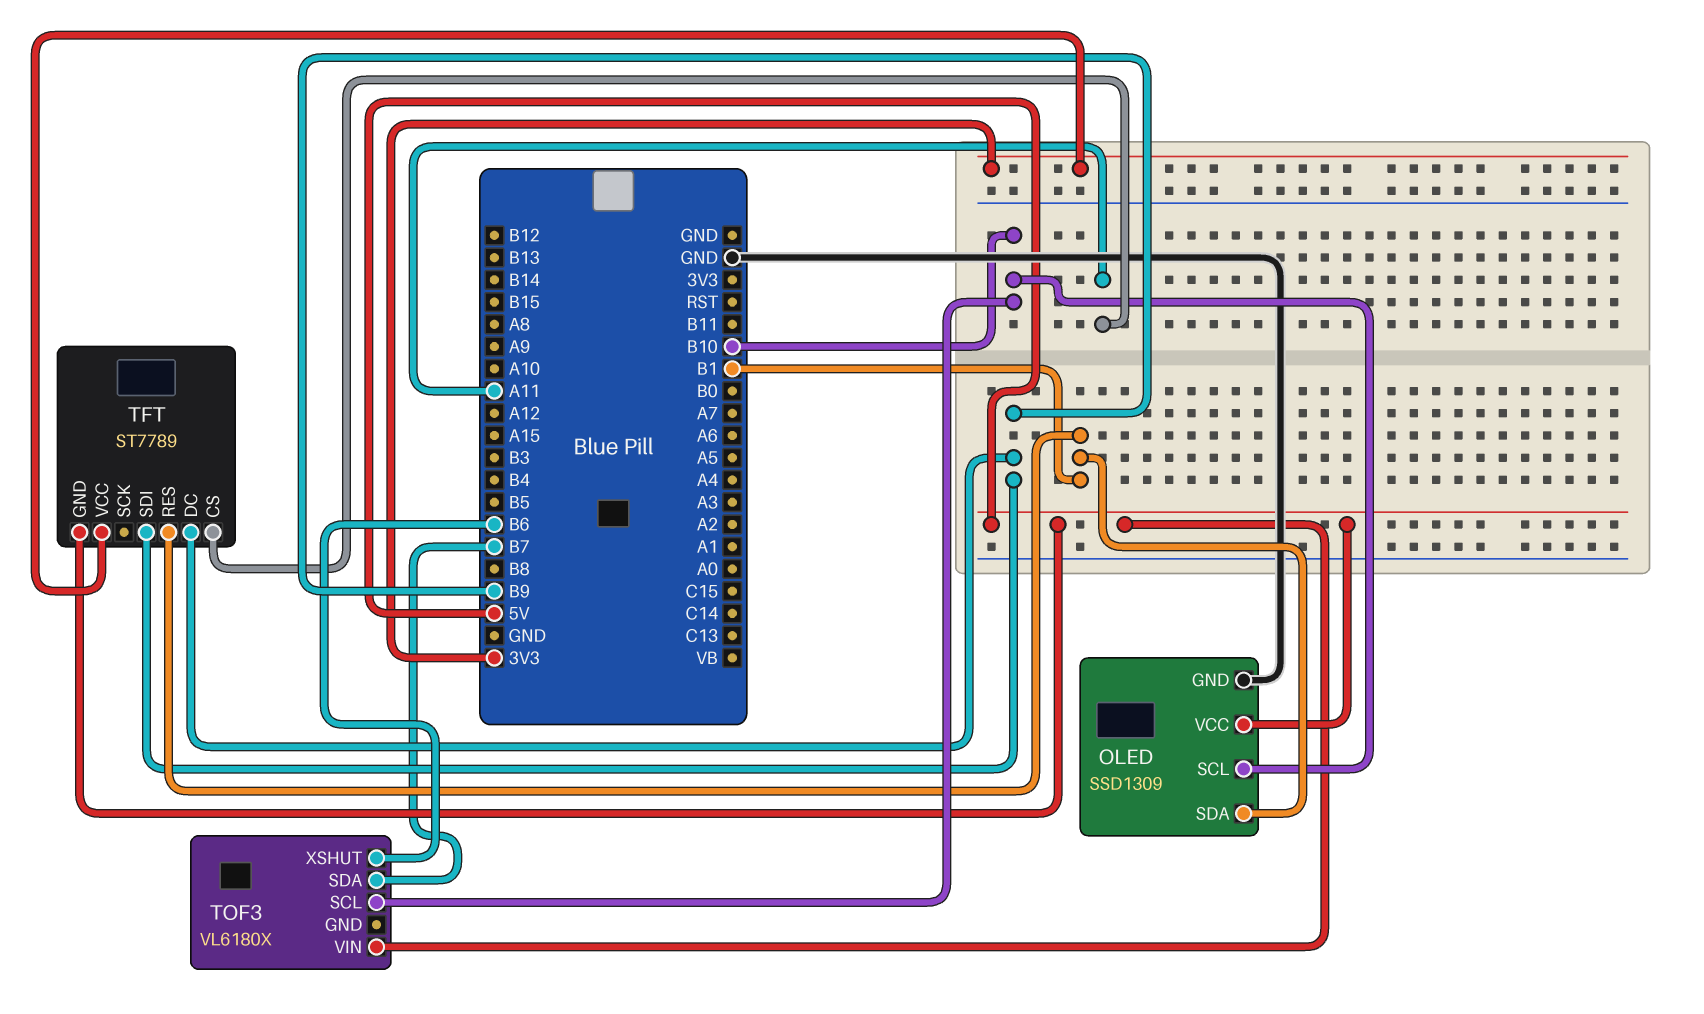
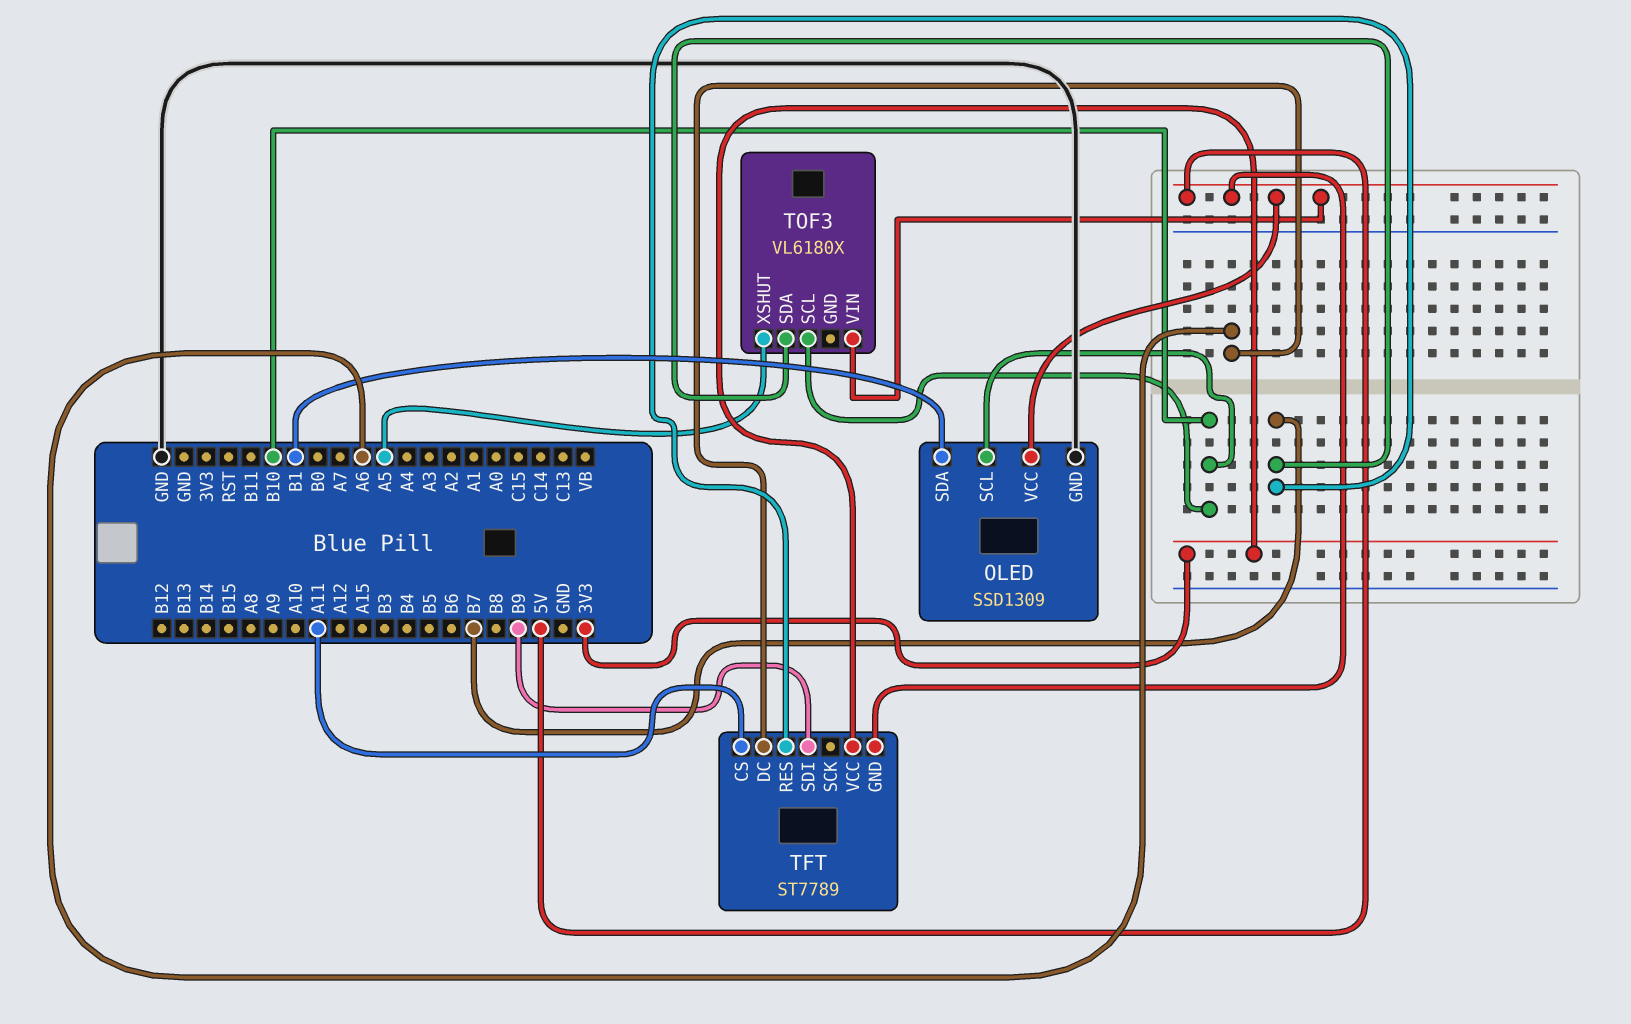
TFT pin DC: B9 -> A6
TFT pin RES: B1 -> B7
TOF3 pin XSHUT: B6 -> A5

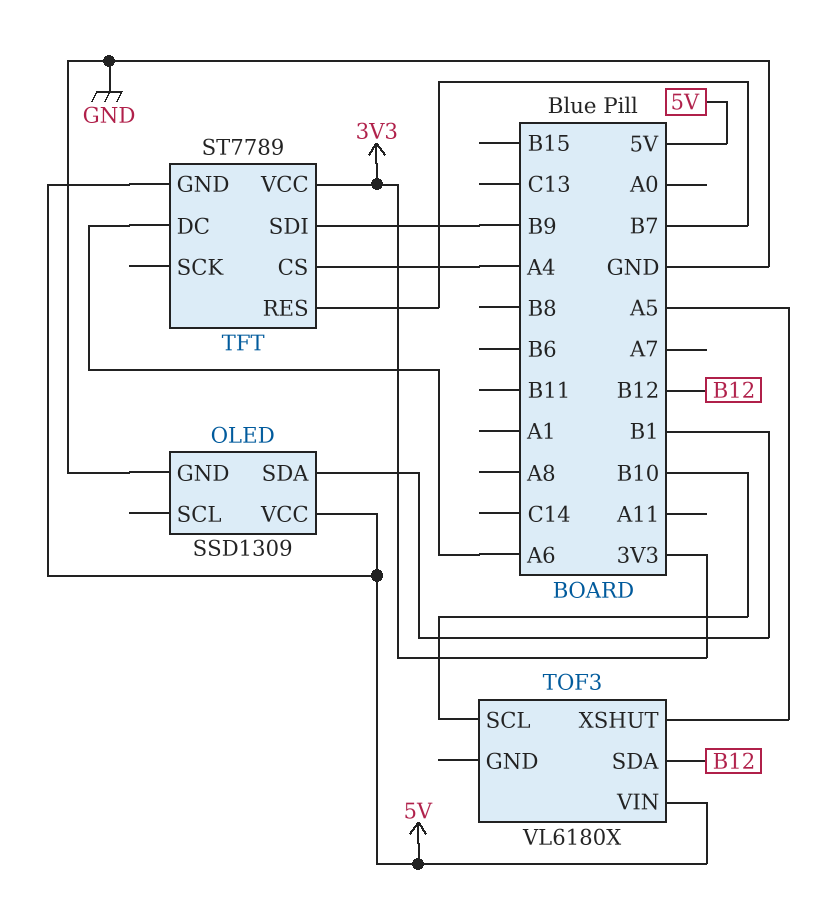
OLED pin SCL: B10 -> none
TFT pin CS: A11 -> A4
TOF3 pin SDA: B7 -> B12

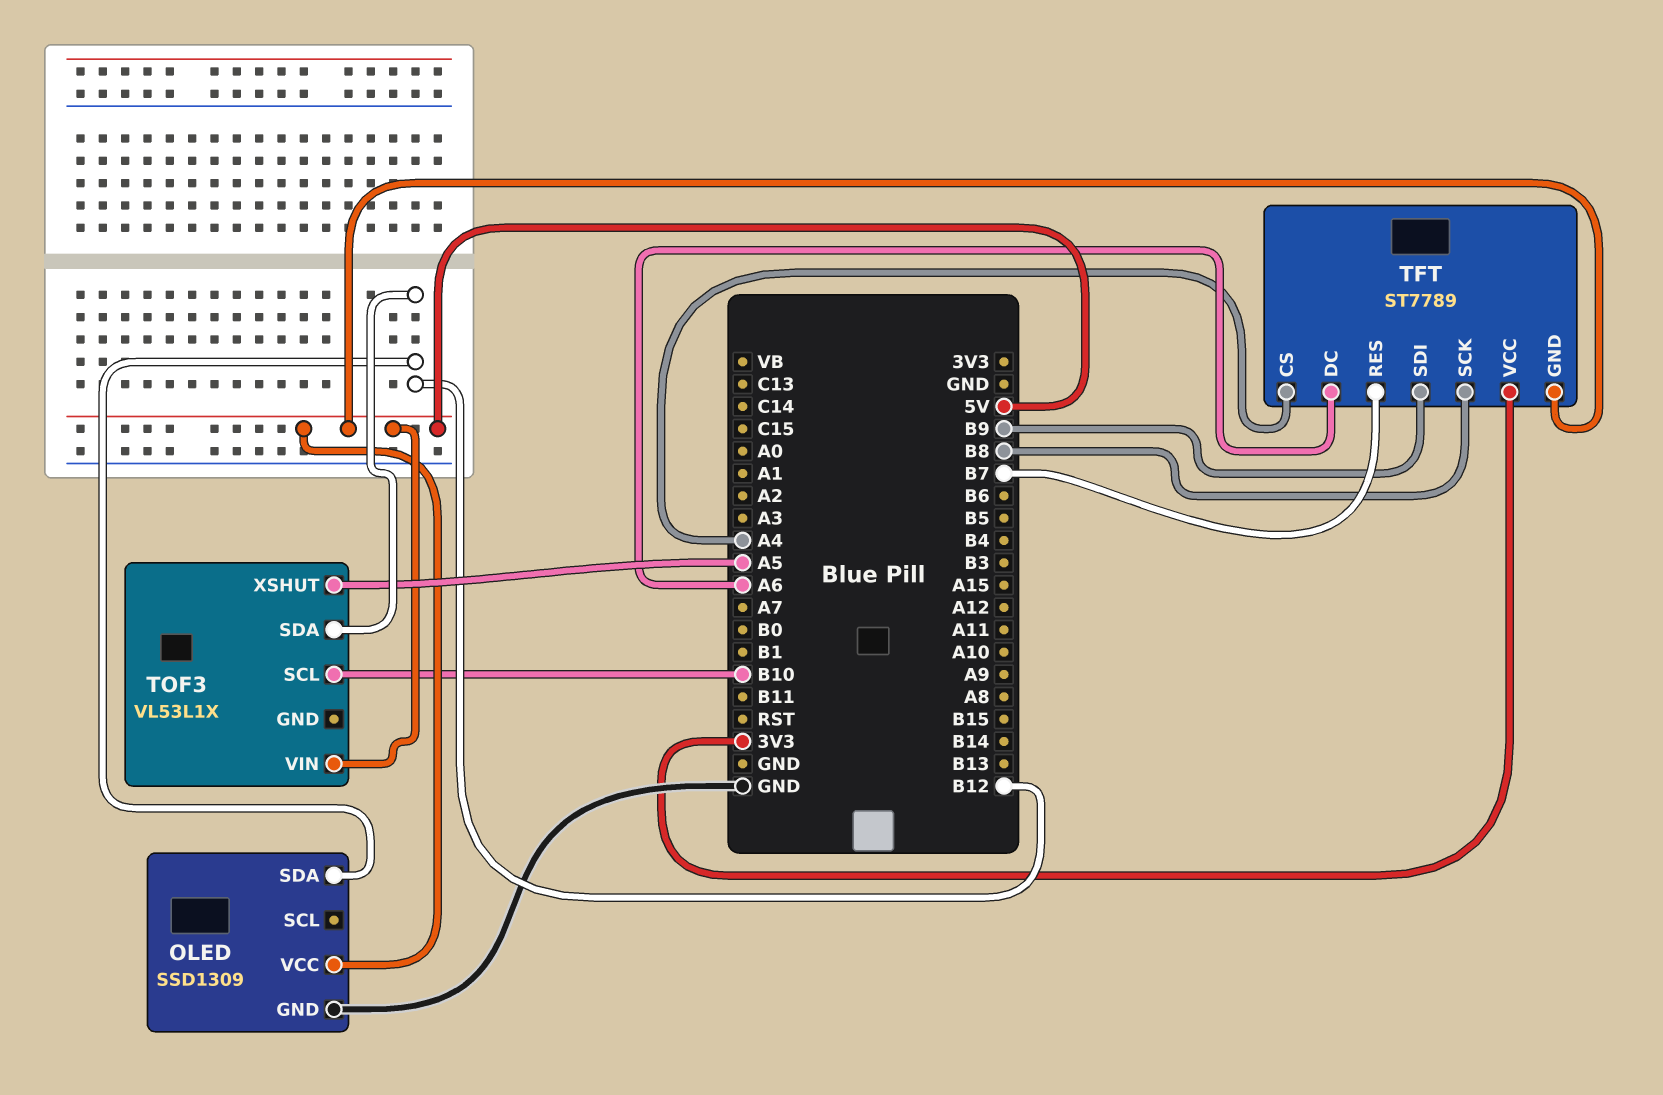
OLED pin SDA: B1 -> B12
TFT pin SCK: none -> B8
TOF3: VL6180X -> VL53L1X

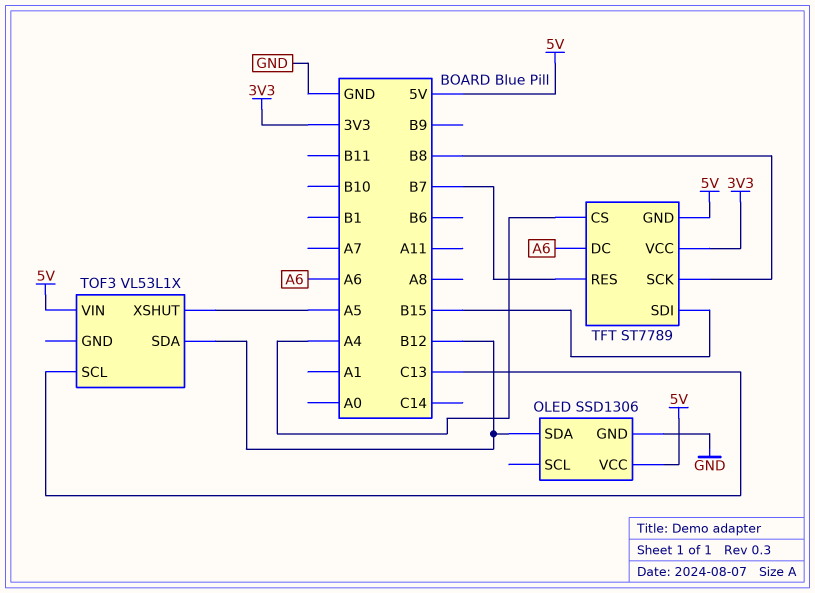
OLED: SSD1309 -> SSD1306
TFT pin SDI: B9 -> B15
TOF3 pin SCL: B10 -> C13

